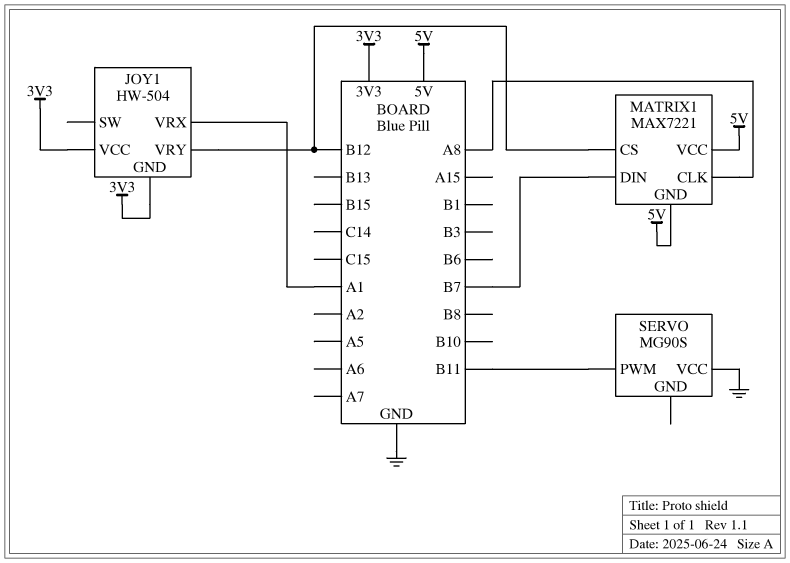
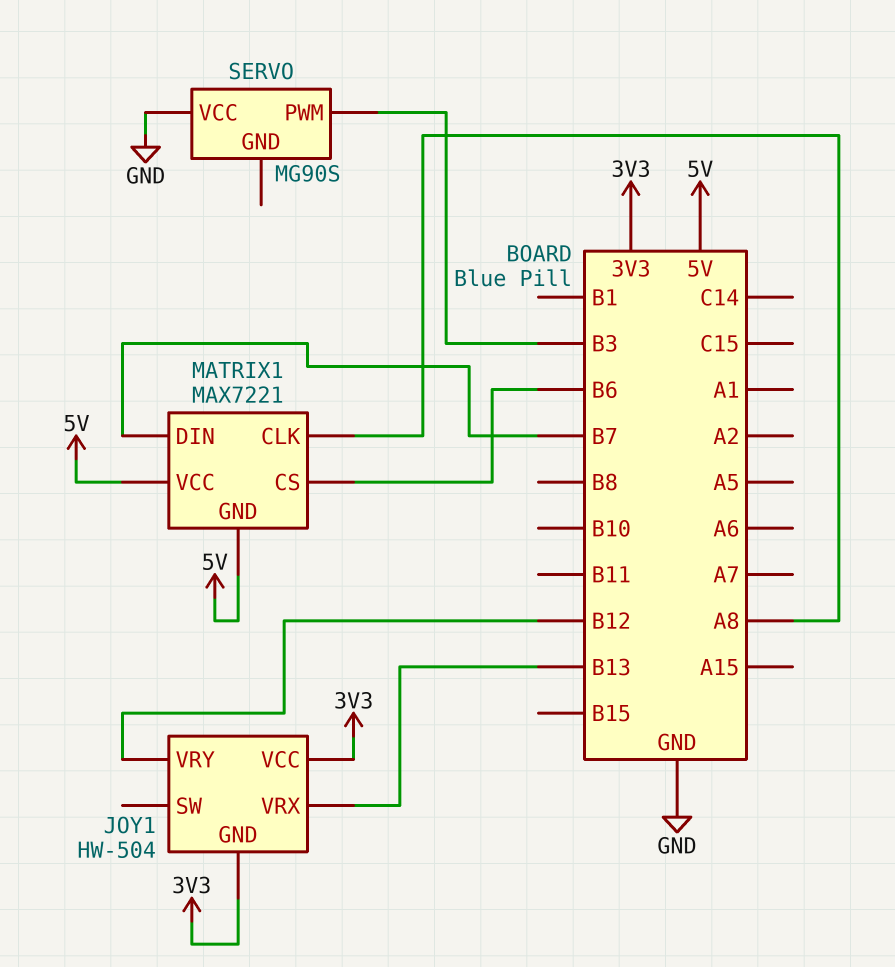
JOY1 pin VRX: A1 -> B13
MATRIX1 pin CS: B12 -> B6
SERVO pin PWM: B11 -> B3

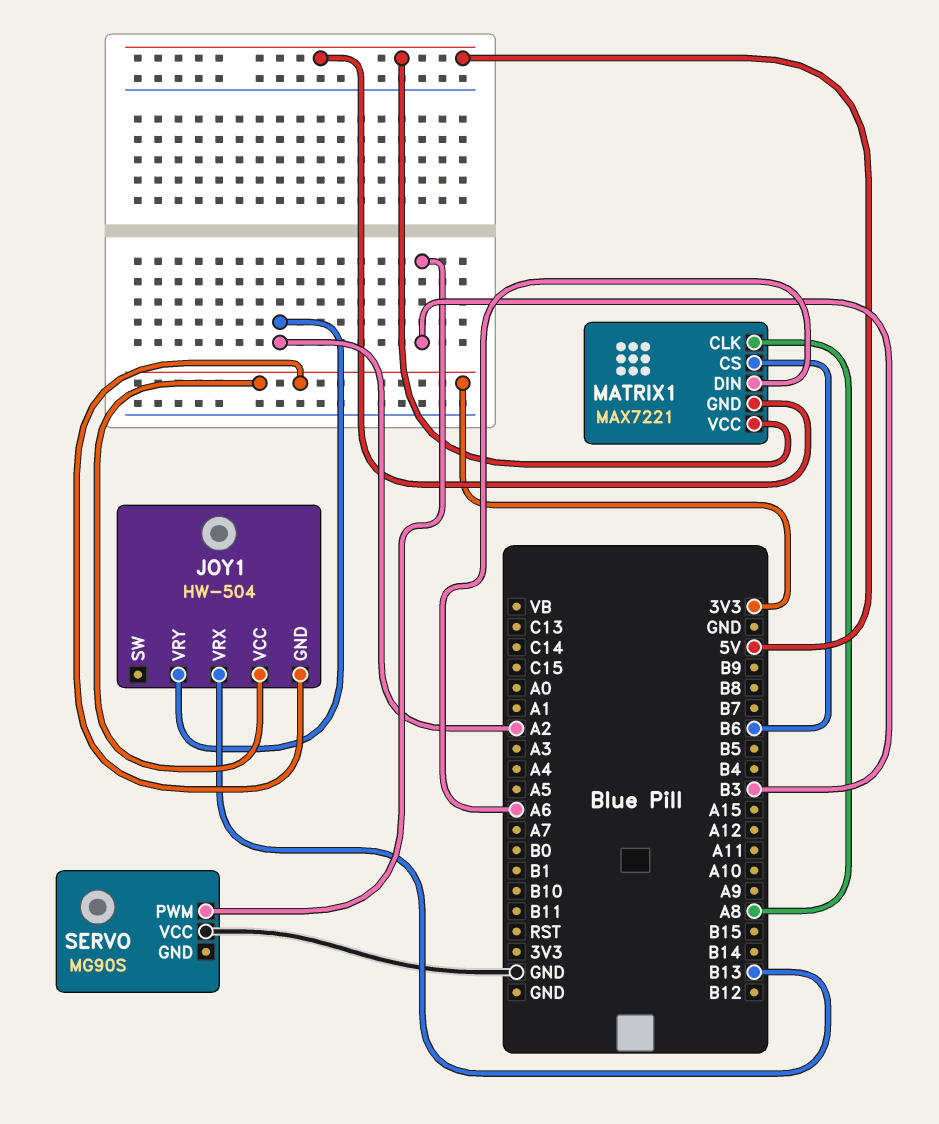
JOY1 pin VRY: B12 -> A2
MATRIX1 pin DIN: B7 -> A6

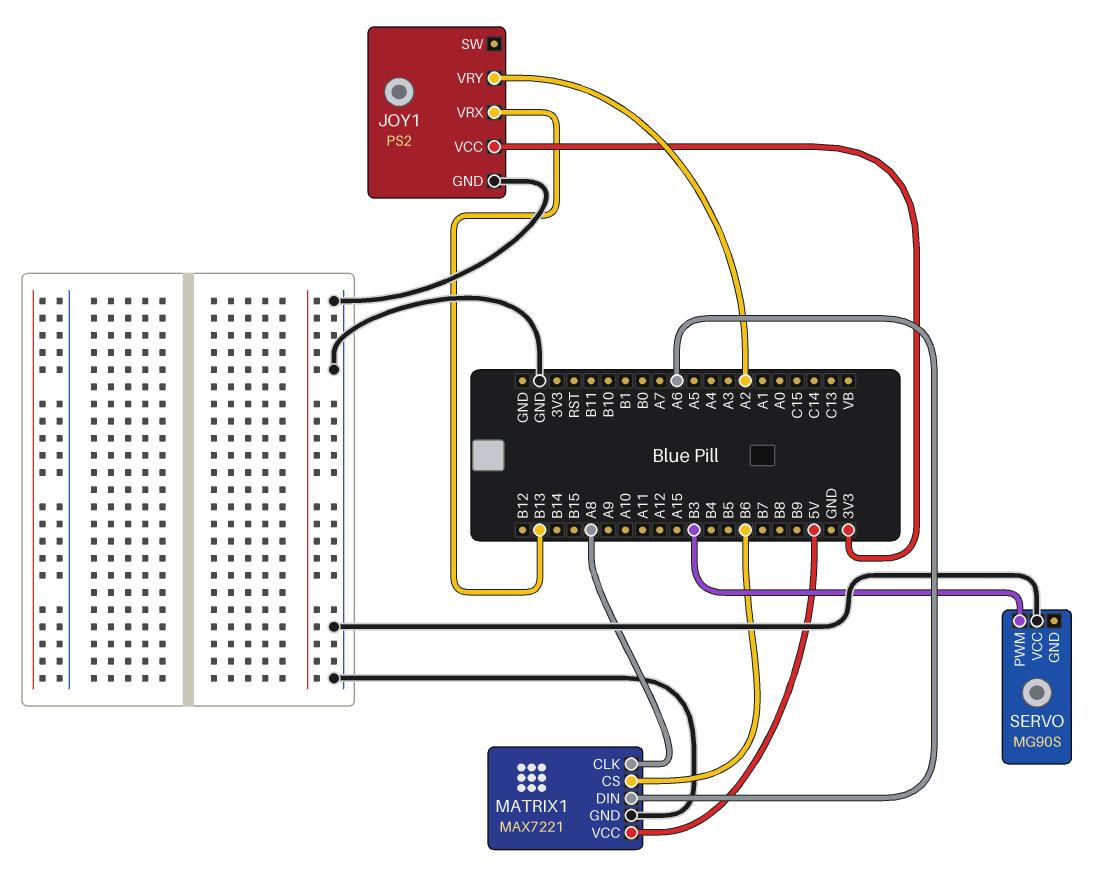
JOY1: HW-504 -> PS2
JOY1 pin GND: 3V3 -> GND
MATRIX1 pin GND: 5V -> GND

